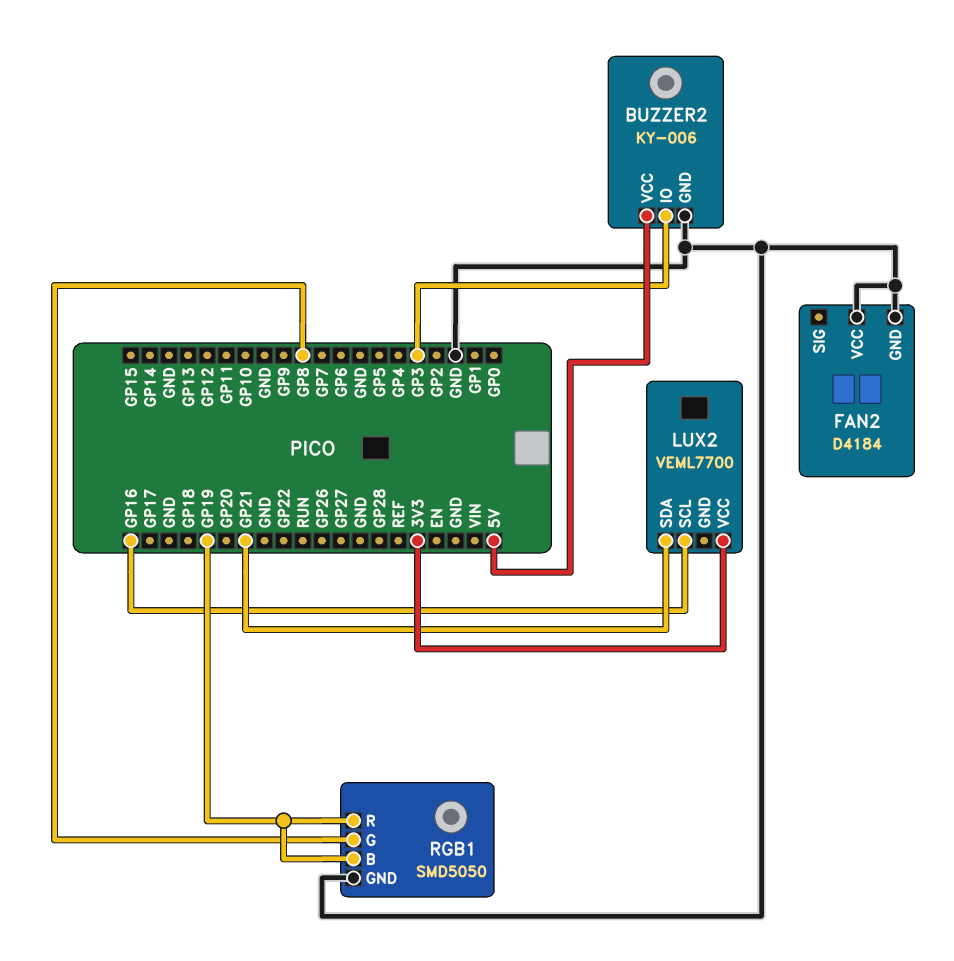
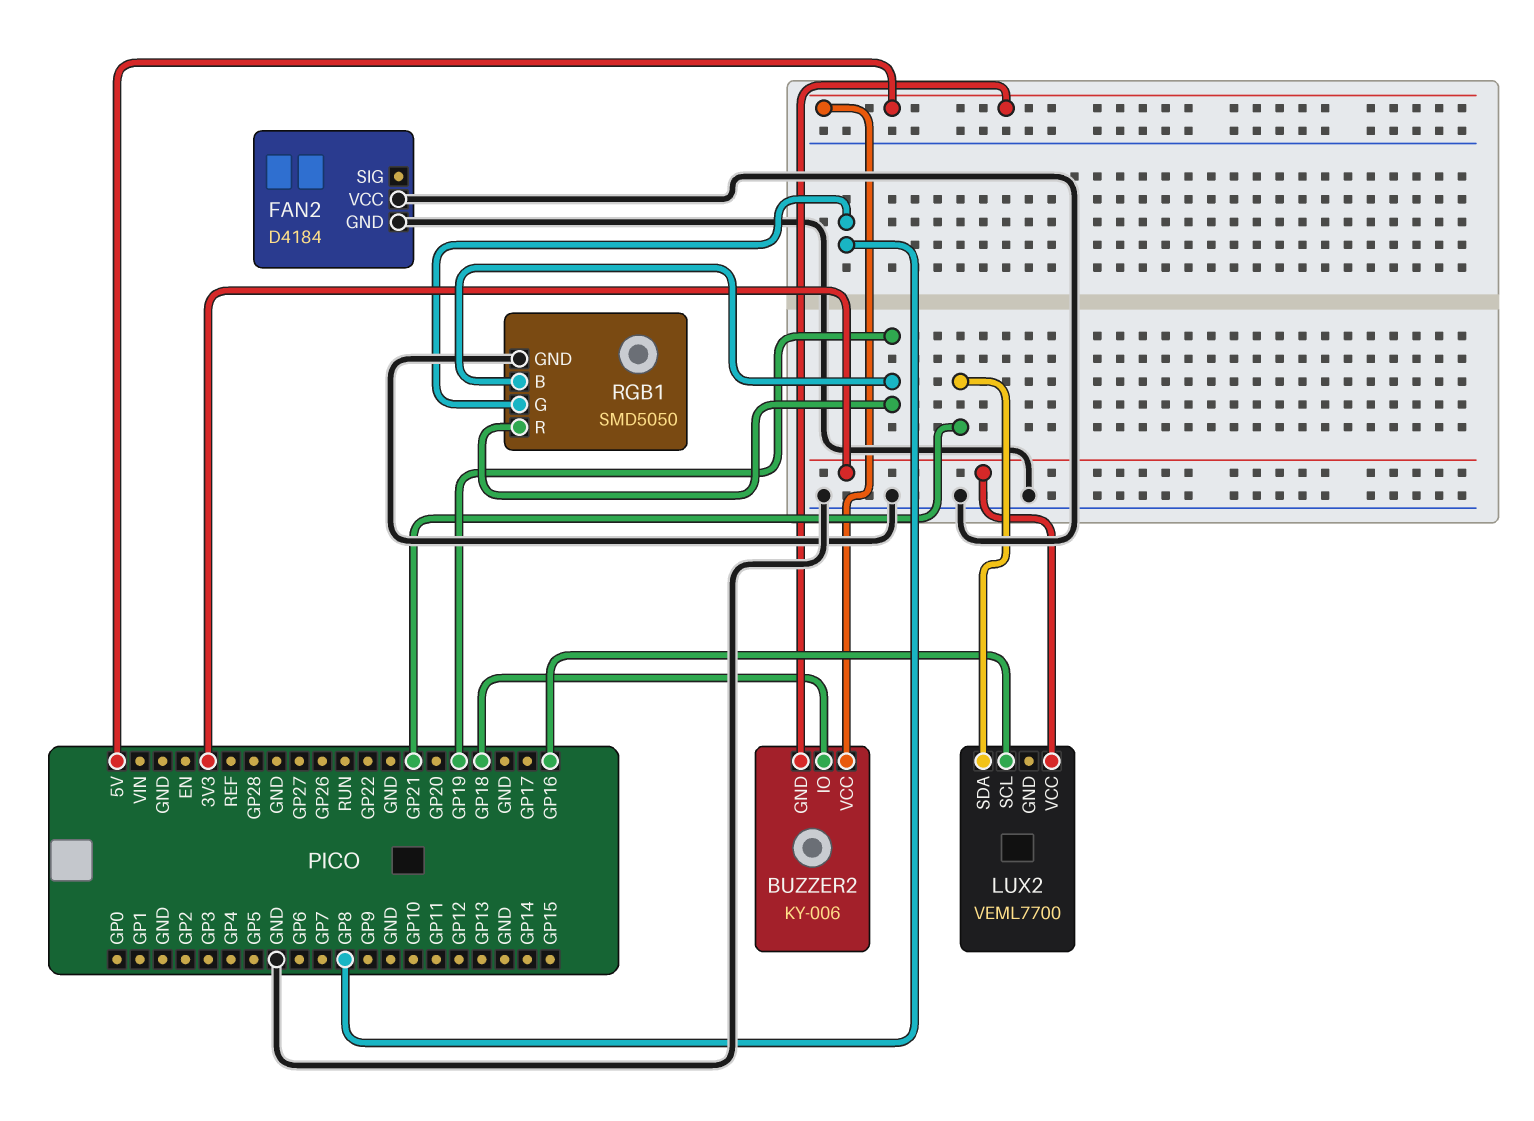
BUZZER2 pin GND: GND -> 5V
BUZZER2 pin IO: GP3 -> GP18

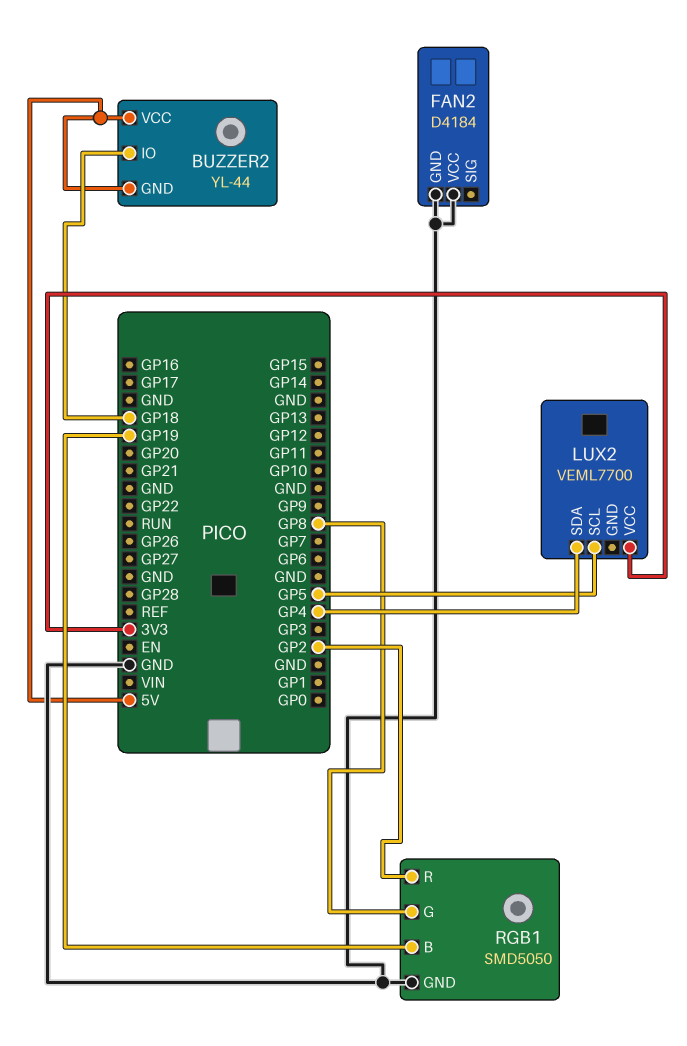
BUZZER2: KY-006 -> YL-44
LUX2 pin SCL: GP16 -> GP5
LUX2 pin SDA: GP21 -> GP4
RGB1 pin R: GP19 -> GP2

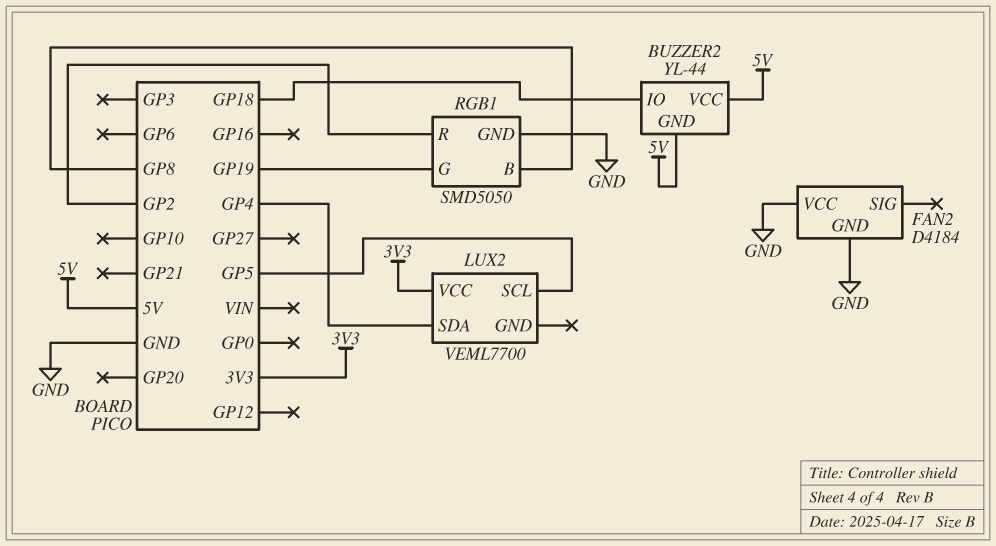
RGB1 pin B: GP19 -> GP8
RGB1 pin G: GP8 -> GP19

